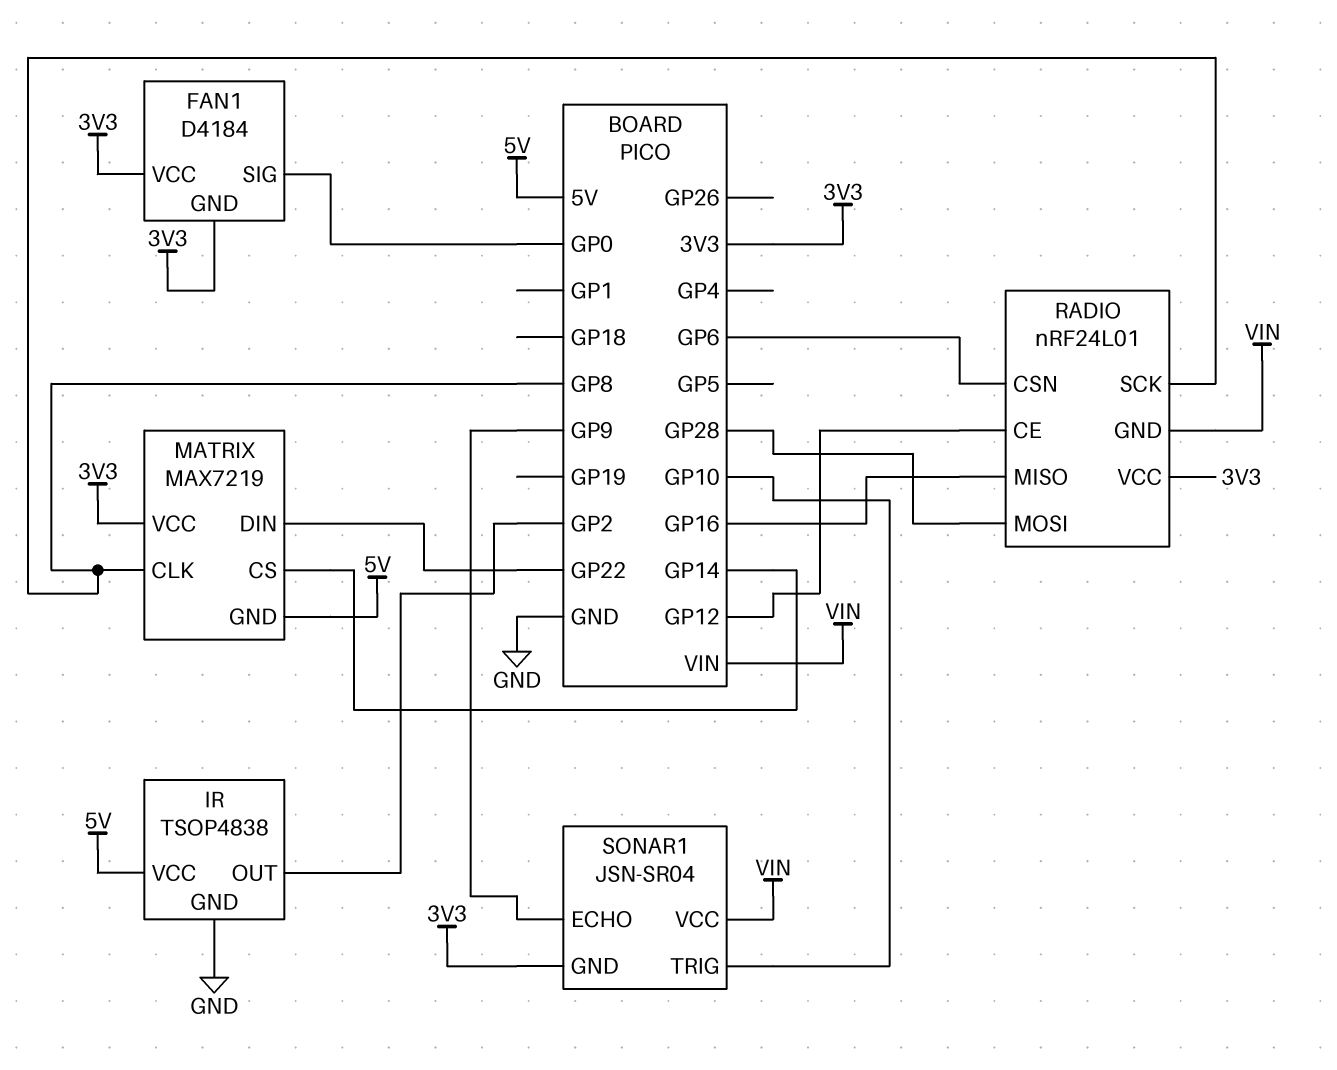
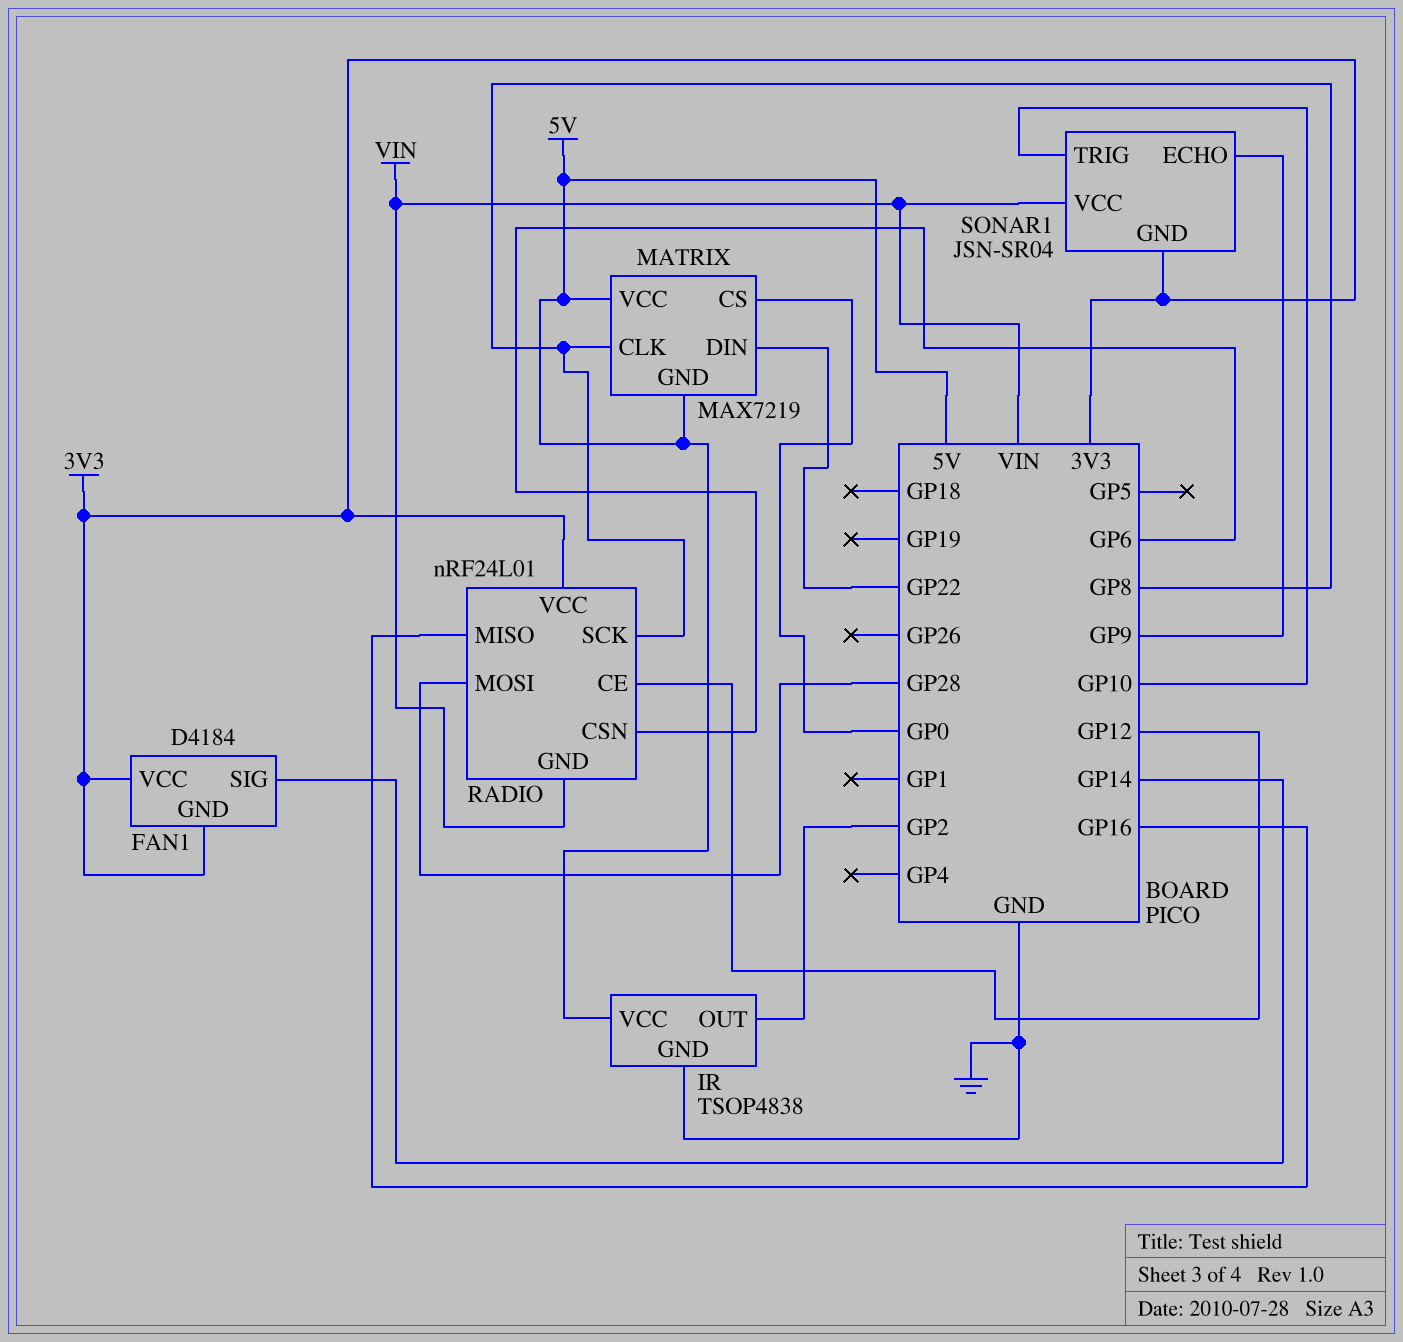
FAN1 pin SIG: GP0 -> GP14
MATRIX pin CS: GP14 -> GP0
MATRIX pin VCC: 3V3 -> 5V

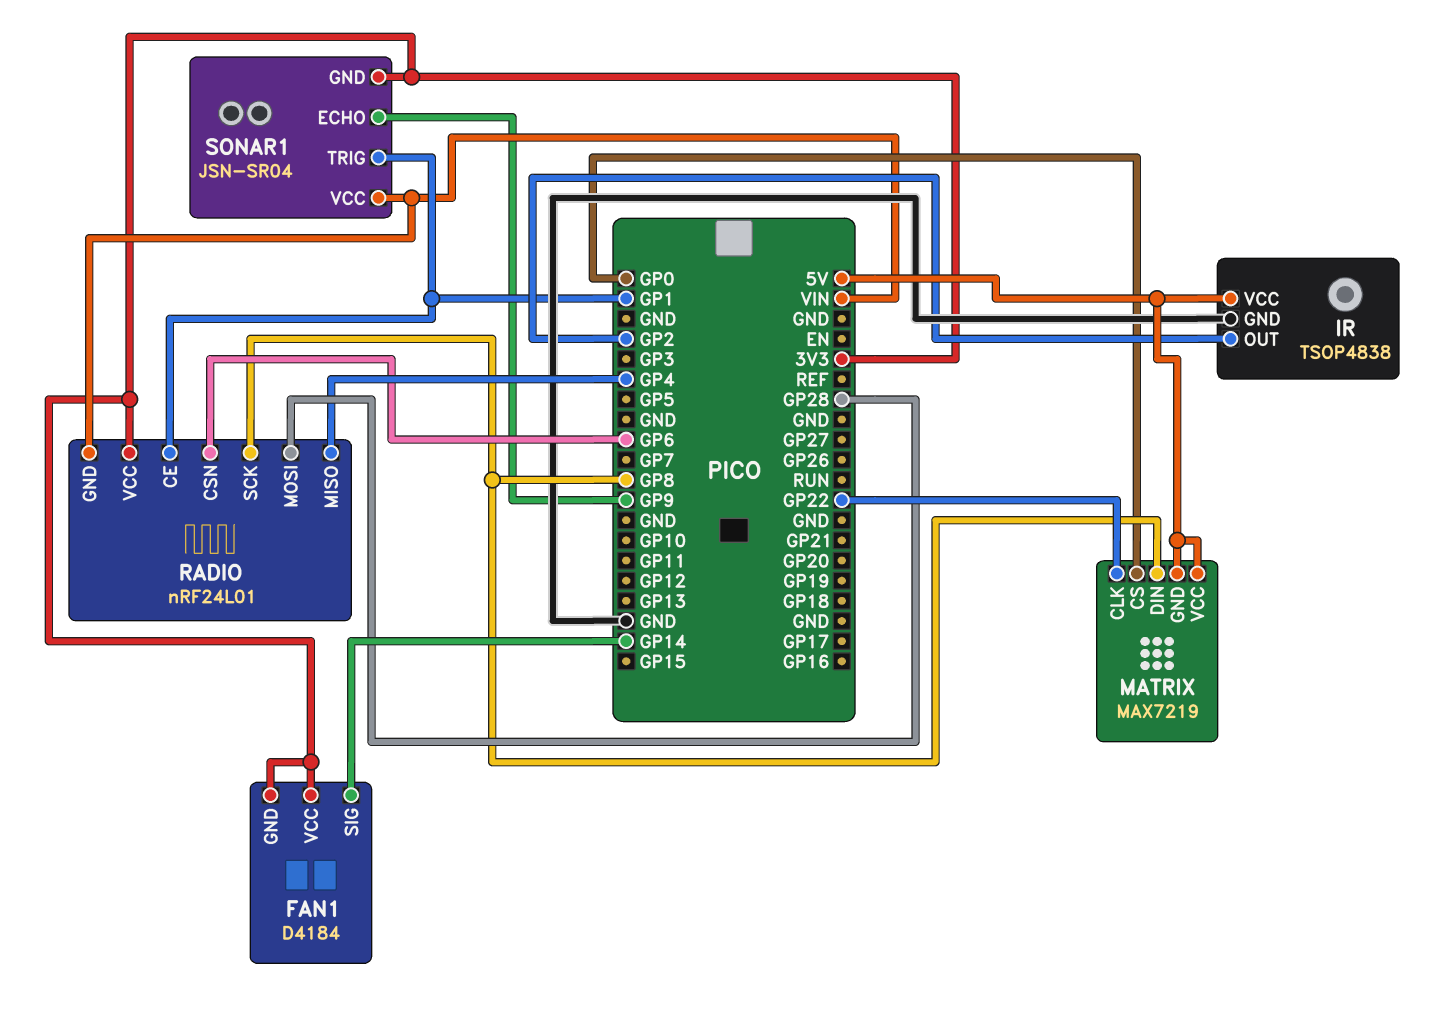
MATRIX pin CLK: GP8 -> GP22
MATRIX pin DIN: GP22 -> GP8
RADIO pin CE: GP12 -> GP1
RADIO pin MISO: GP16 -> GP4
SONAR1 pin TRIG: GP10 -> GP1

